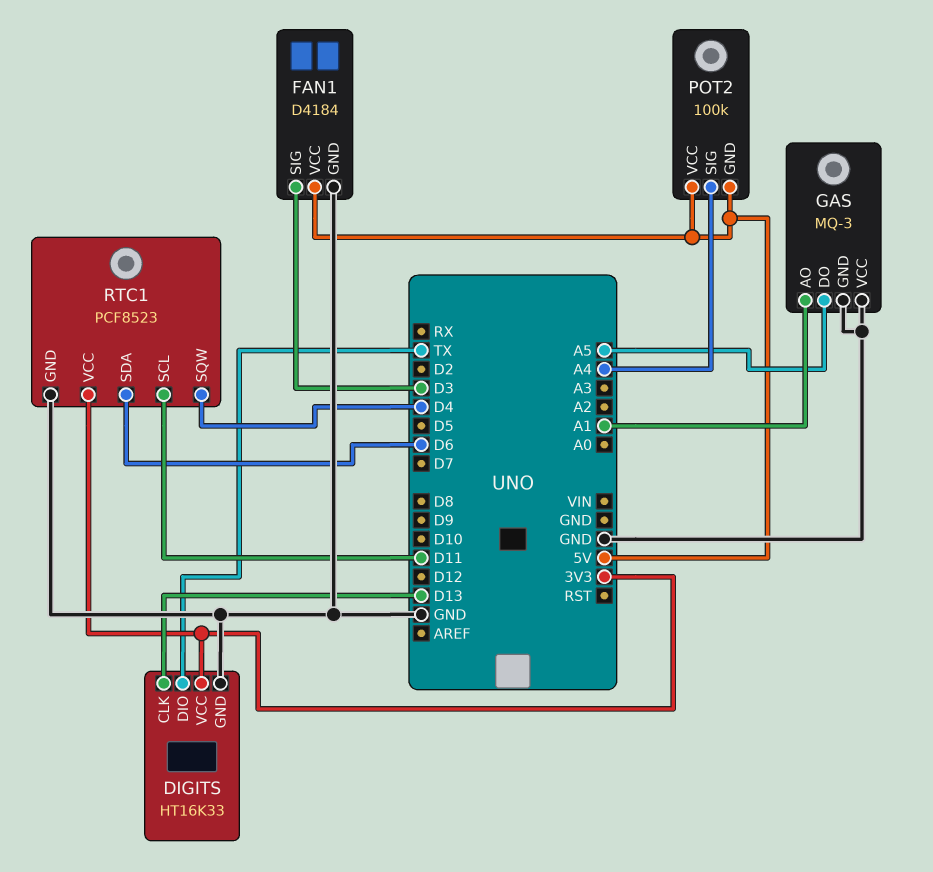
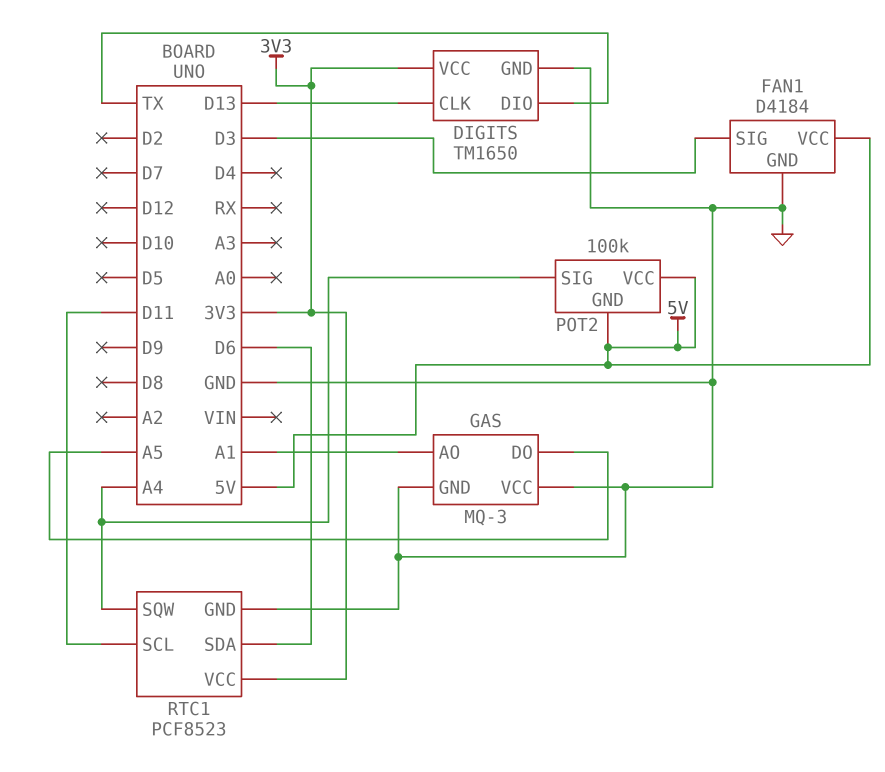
DIGITS: HT16K33 -> TM1650
RTC1 pin SQW: D4 -> A4

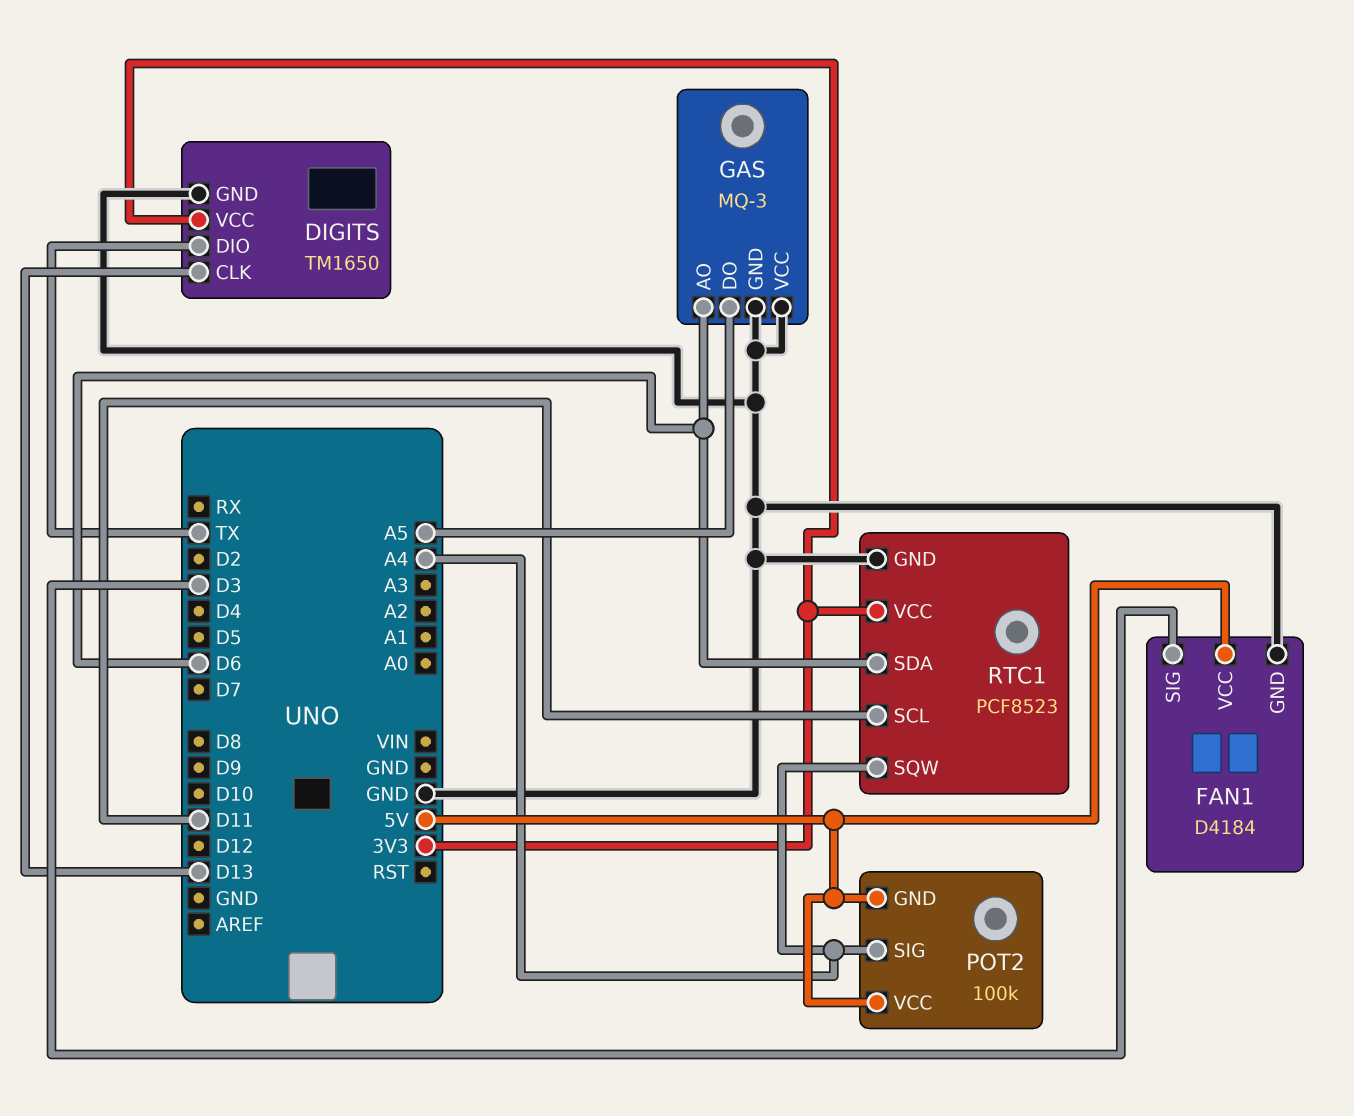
GAS pin AO: A1 -> D6

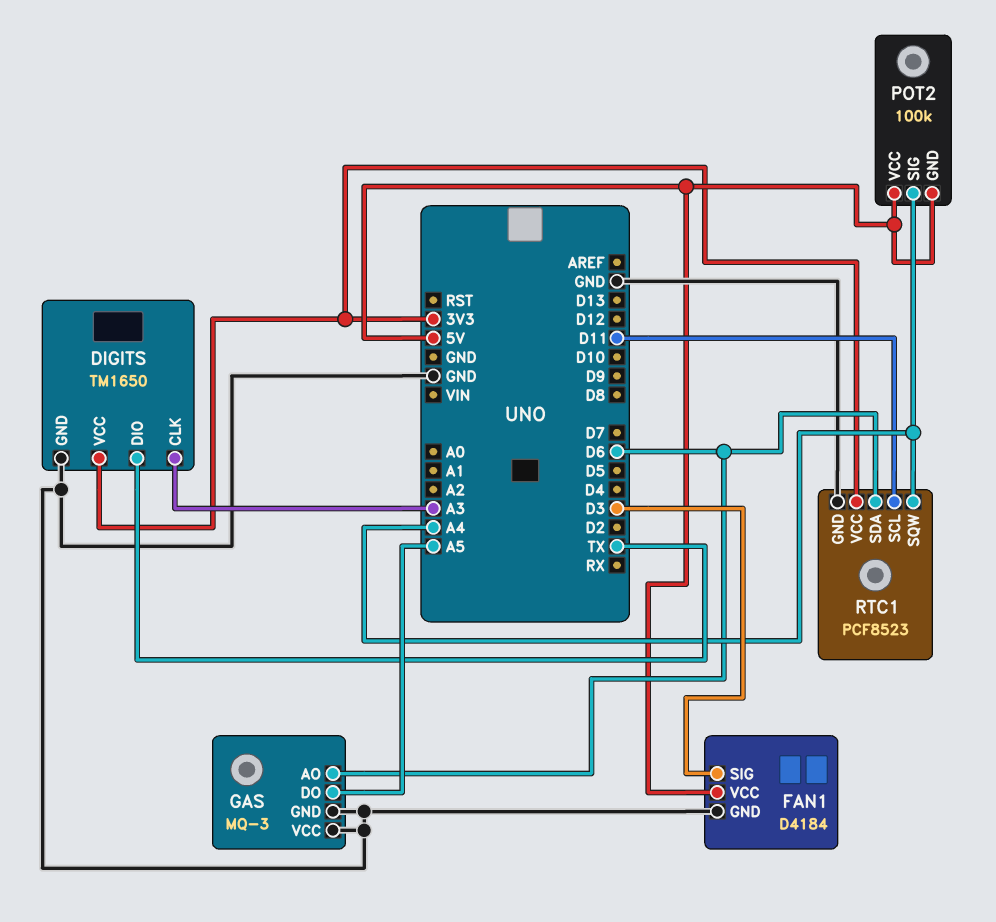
DIGITS pin CLK: D13 -> A3

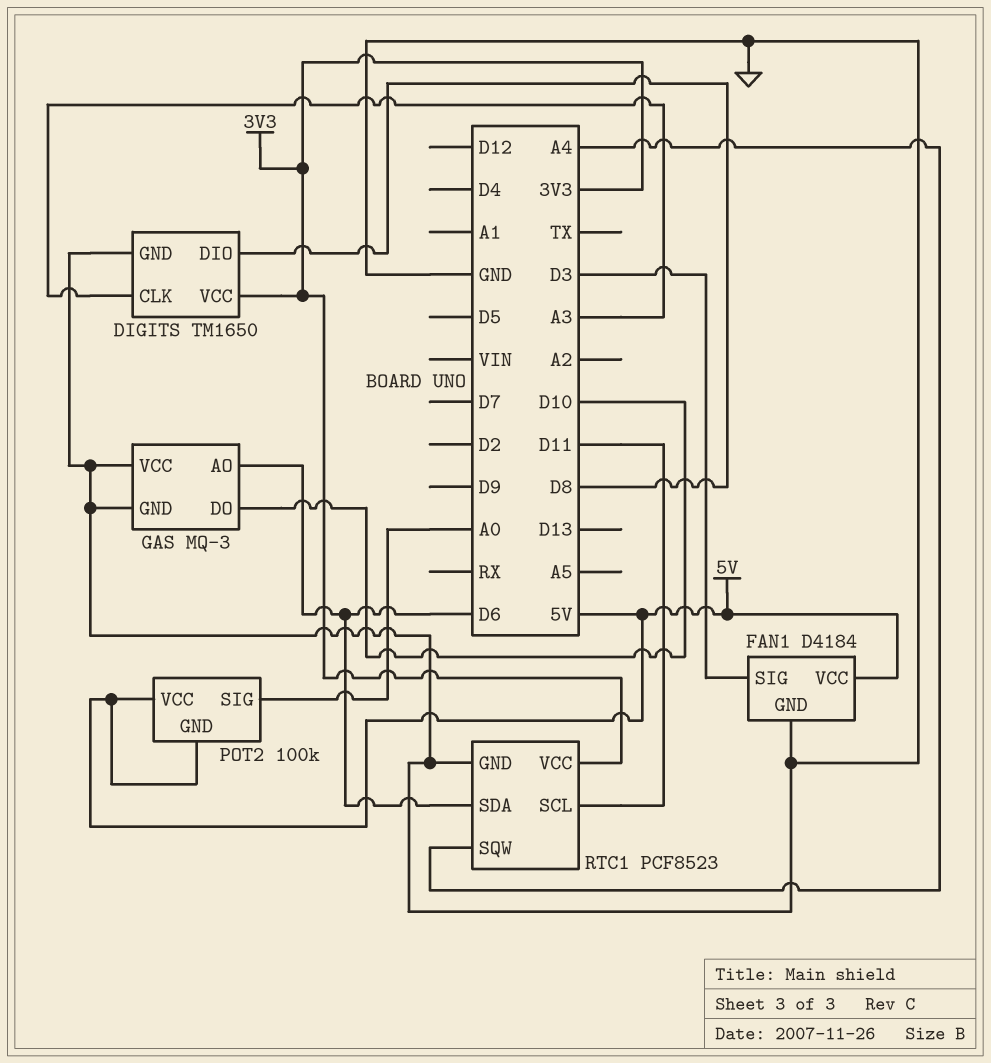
DIGITS pin DIO: TX -> D8
GAS pin DO: A5 -> D10
POT2 pin SIG: A4 -> A0

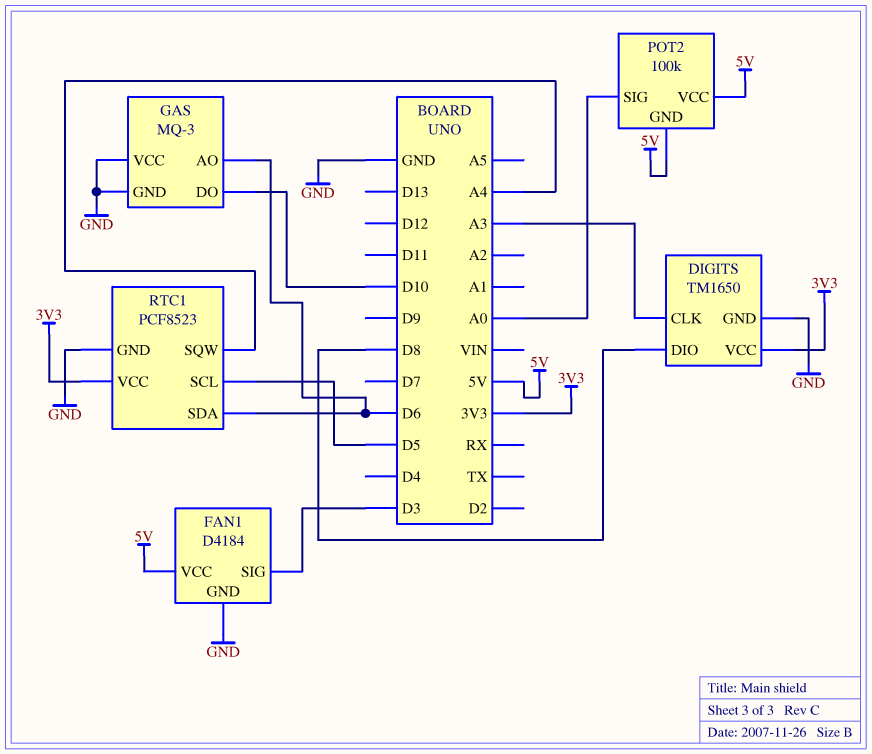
RTC1 pin SCL: D11 -> D5

